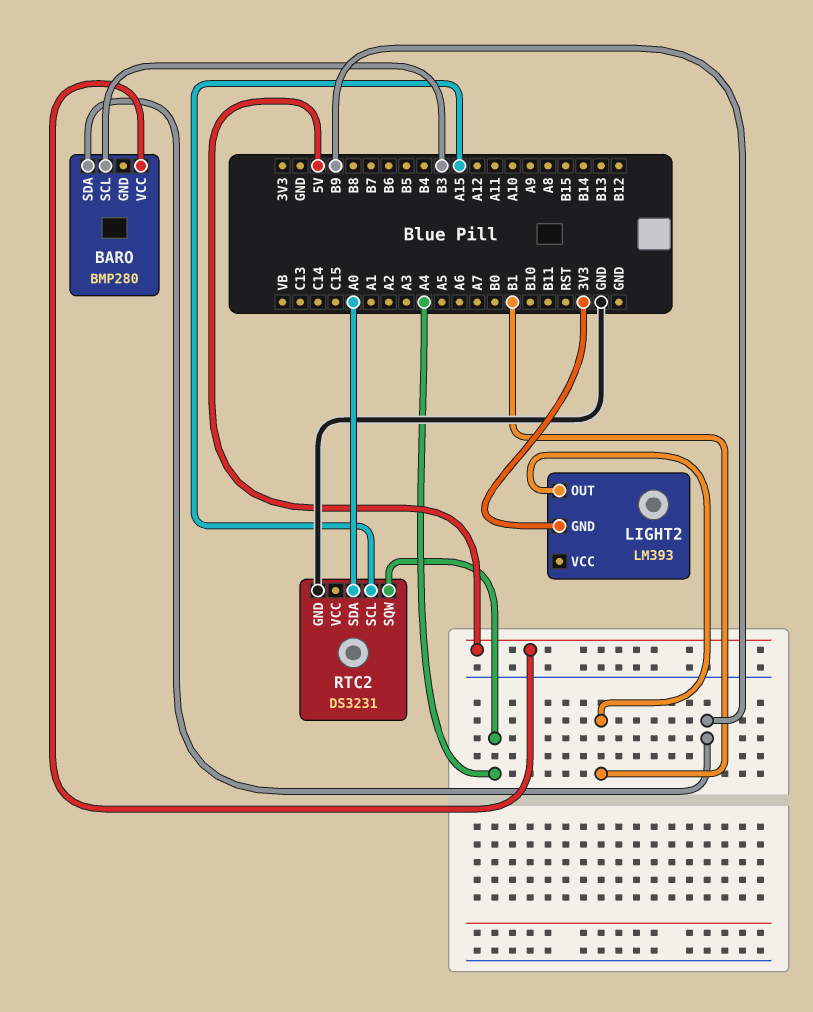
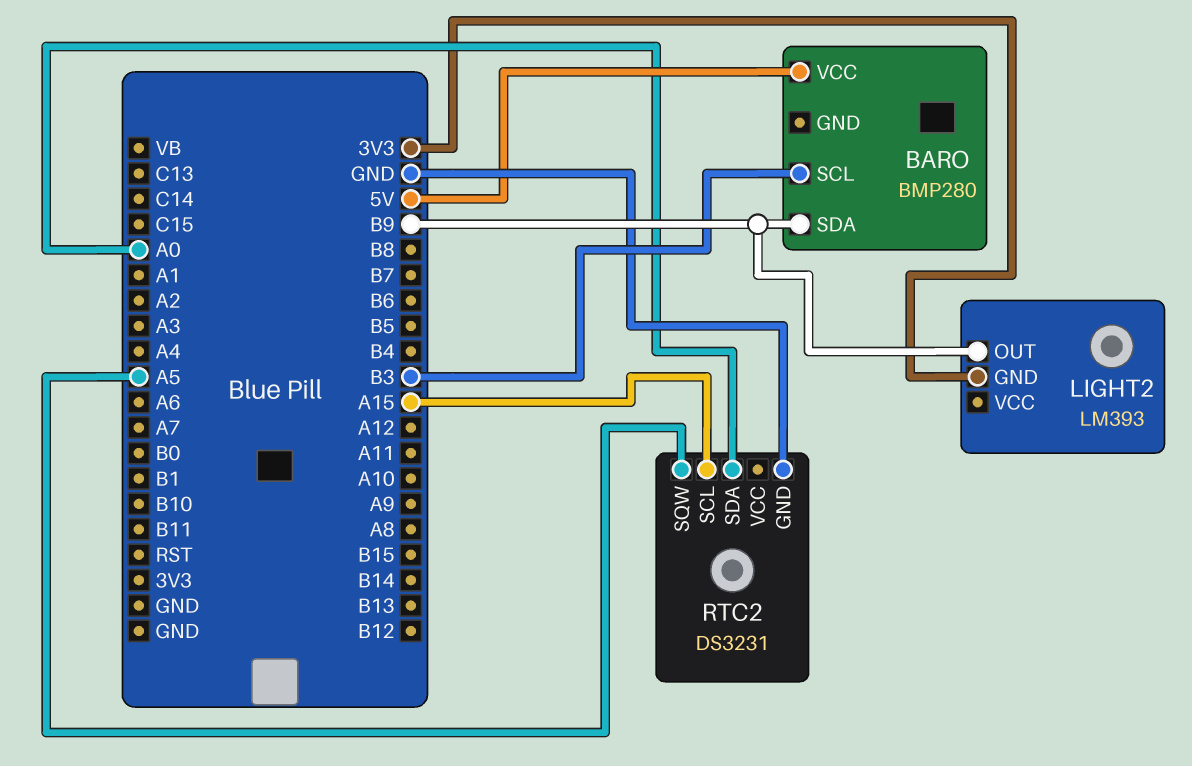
LIGHT2 pin OUT: B1 -> B9
RTC2 pin SQW: A4 -> A5

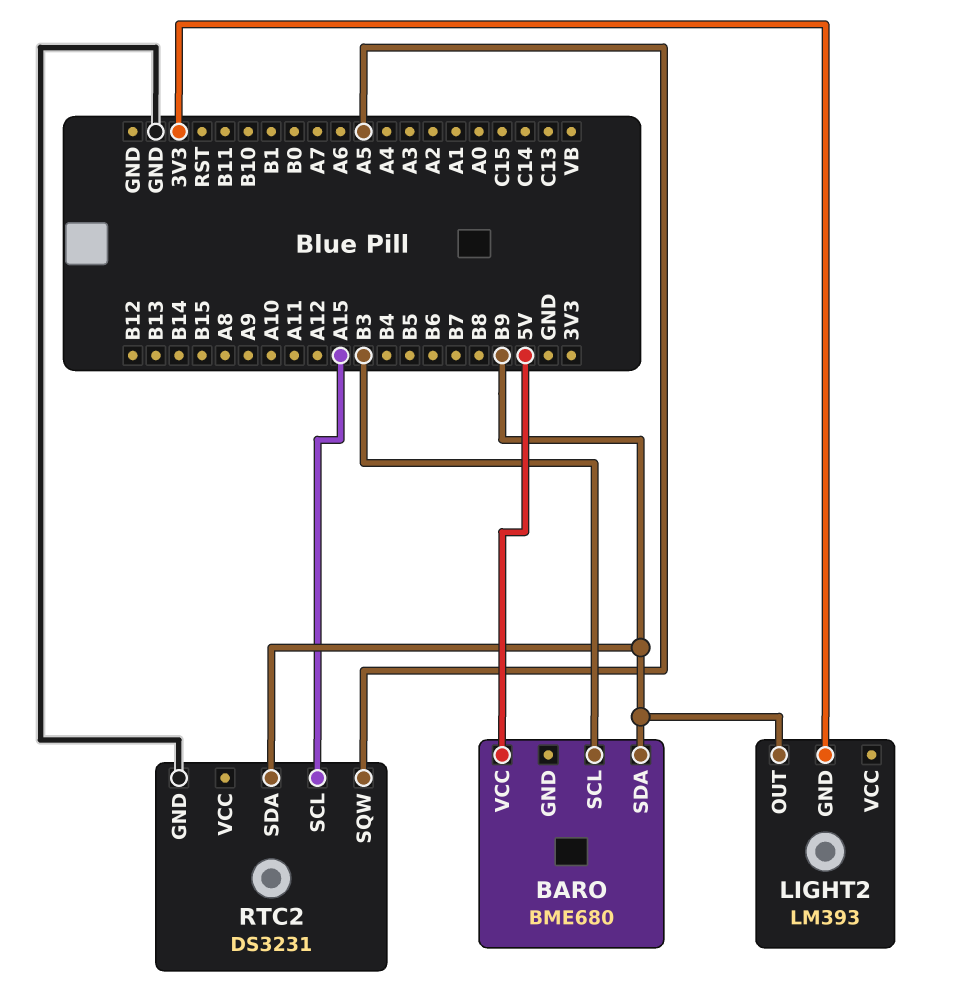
BARO: BMP280 -> BME680
RTC2 pin SDA: A0 -> B9

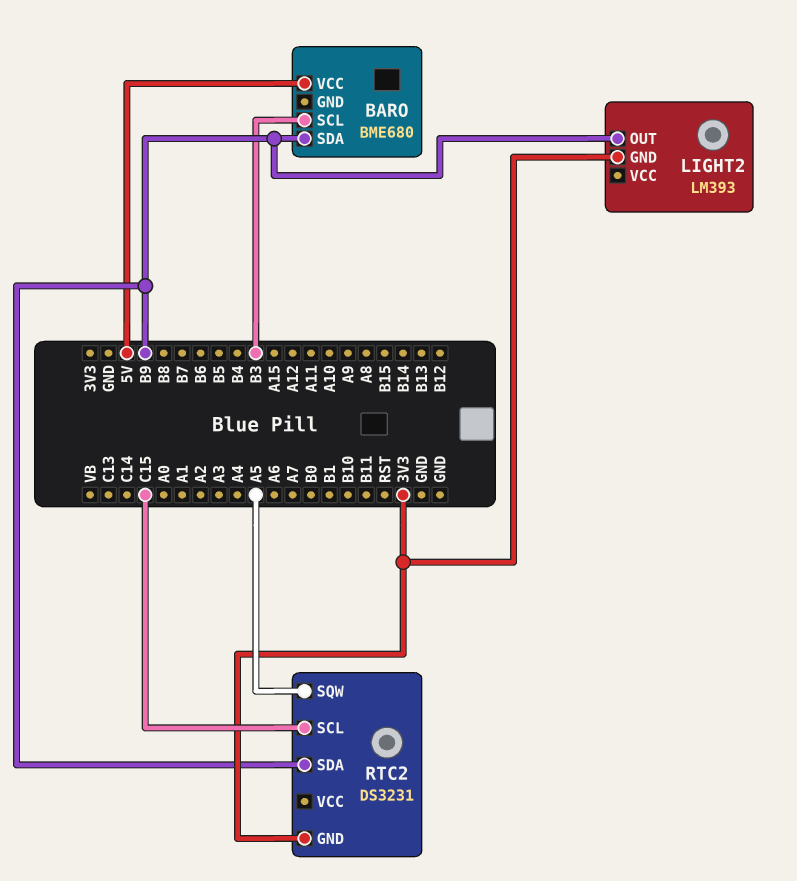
RTC2 pin GND: GND -> 3V3
RTC2 pin SCL: A15 -> C15

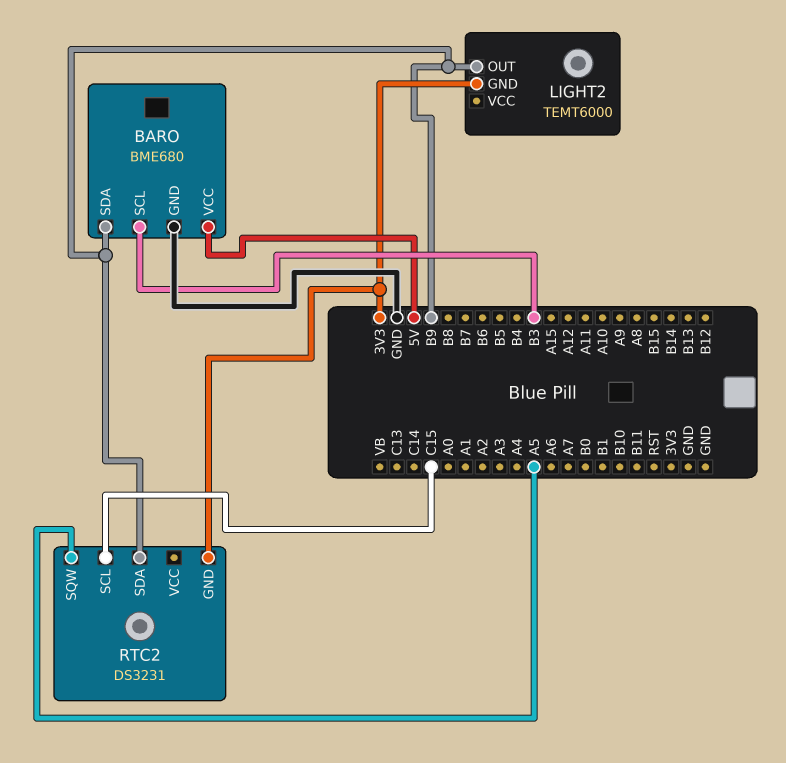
BARO pin GND: none -> GND
LIGHT2: LM393 -> TEMT6000

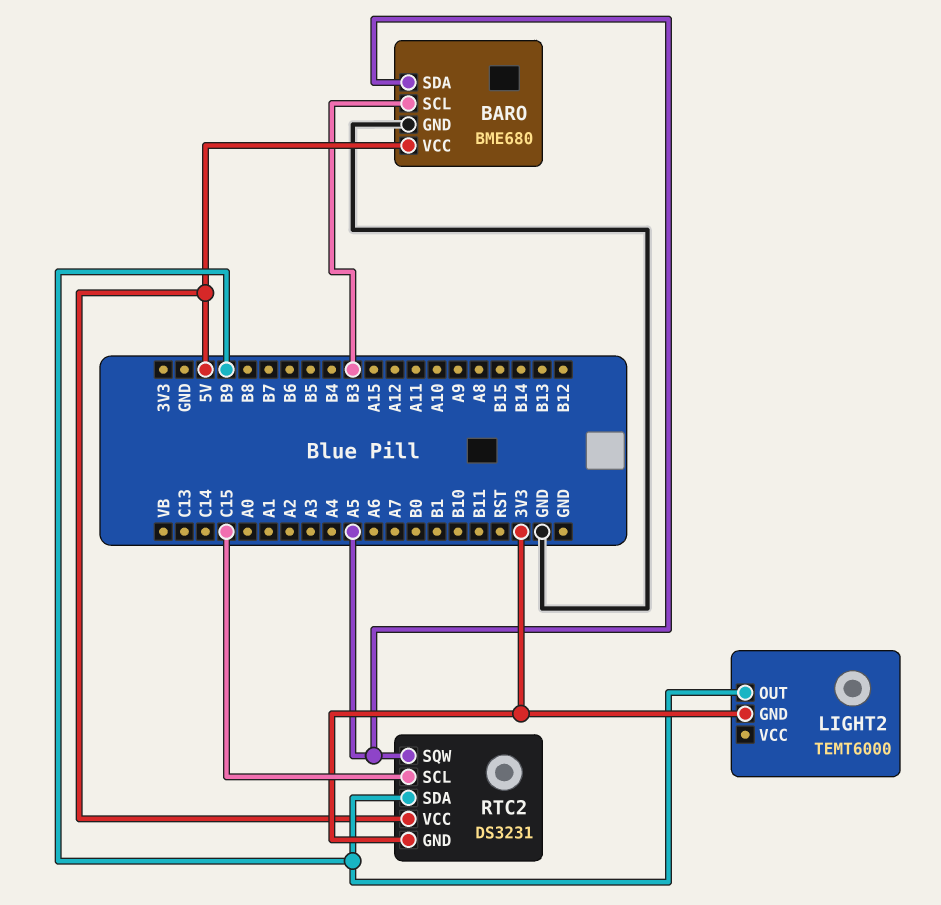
BARO pin SDA: B9 -> A5
RTC2 pin VCC: none -> 5V

